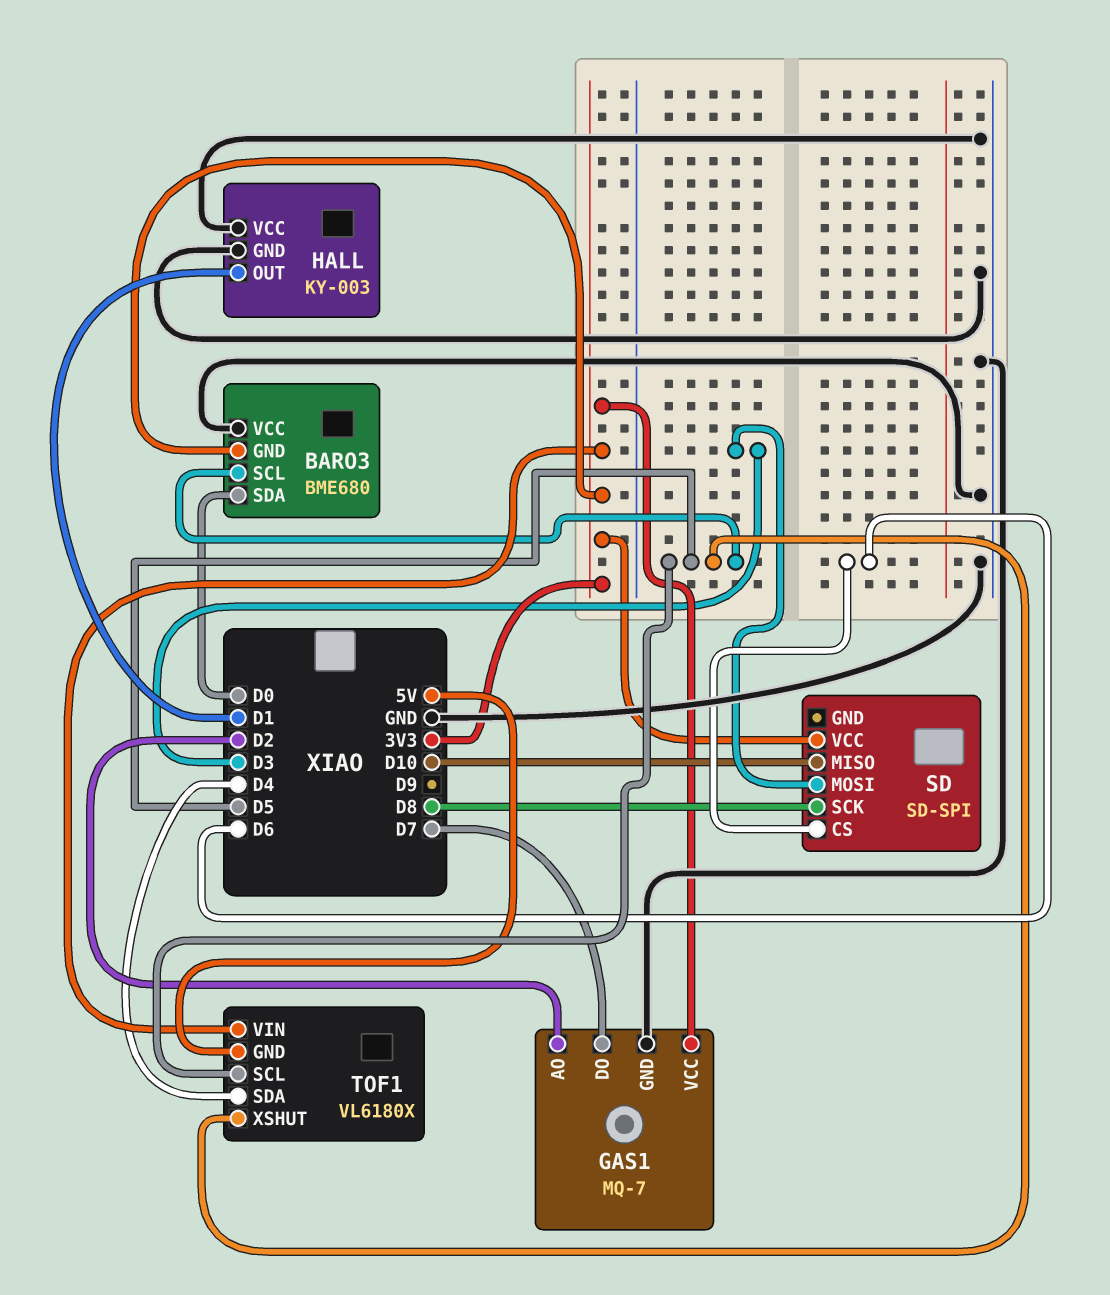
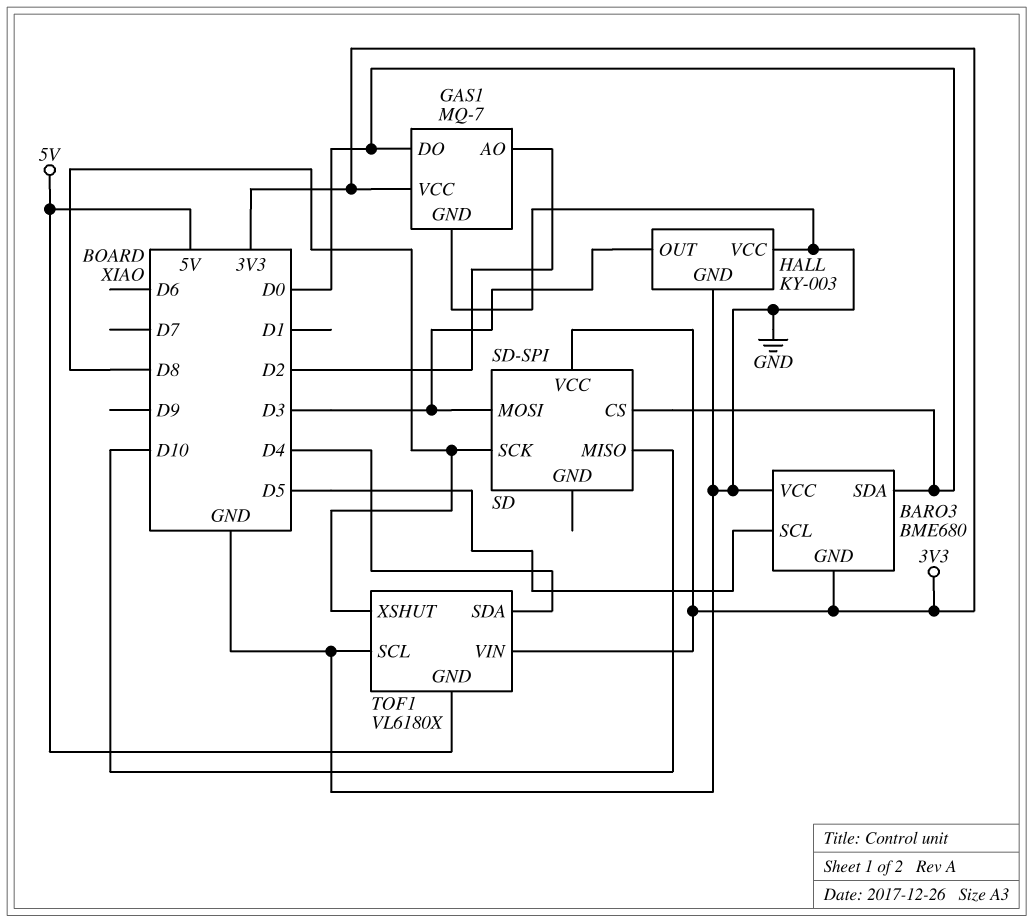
GAS1 pin DO: D7 -> D0
HALL pin OUT: D1 -> D3
SD pin CS: D6 -> D0
TOF1 pin SCL: D5 -> GND
TOF1 pin XSHUT: D5 -> D8

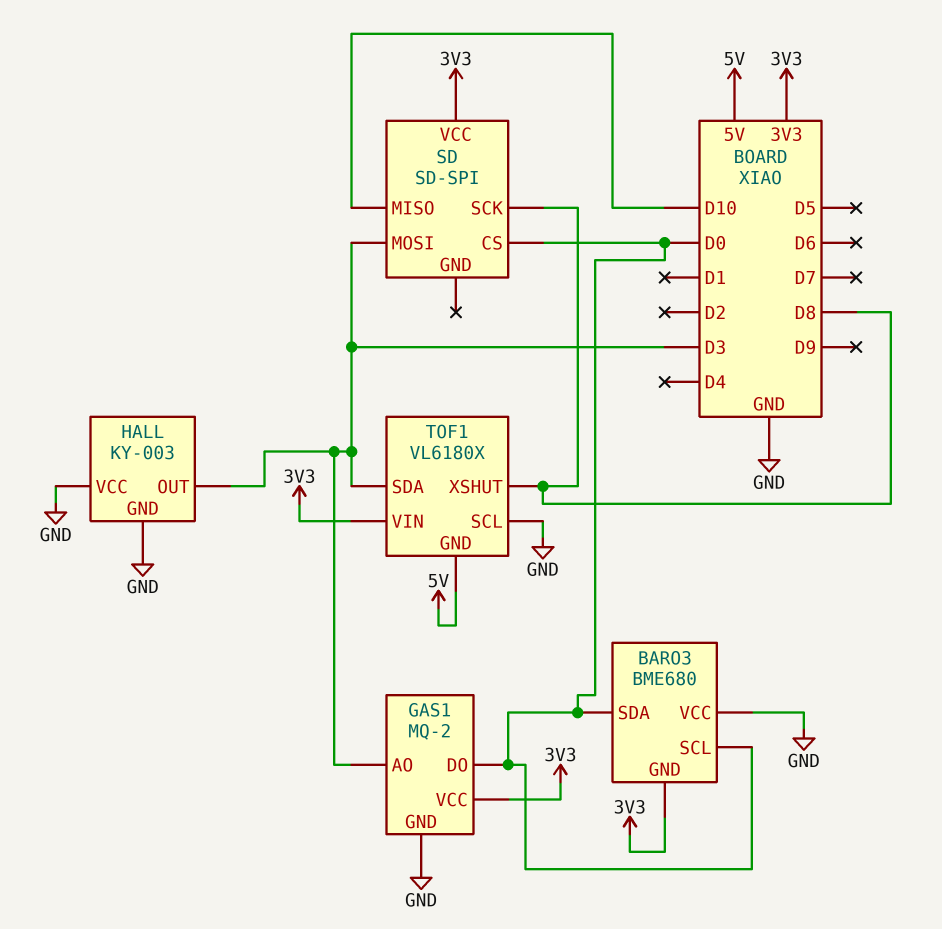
BARO3 pin SCL: D5 -> D0
GAS1: MQ-7 -> MQ-2
GAS1 pin AO: D2 -> D3
TOF1 pin SDA: D4 -> D3

